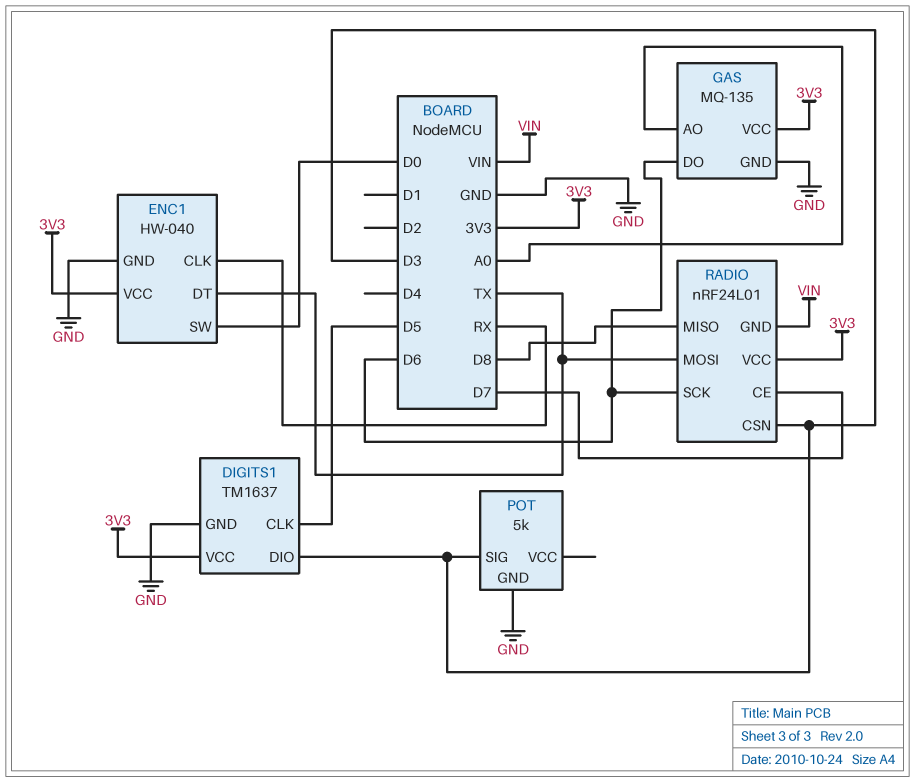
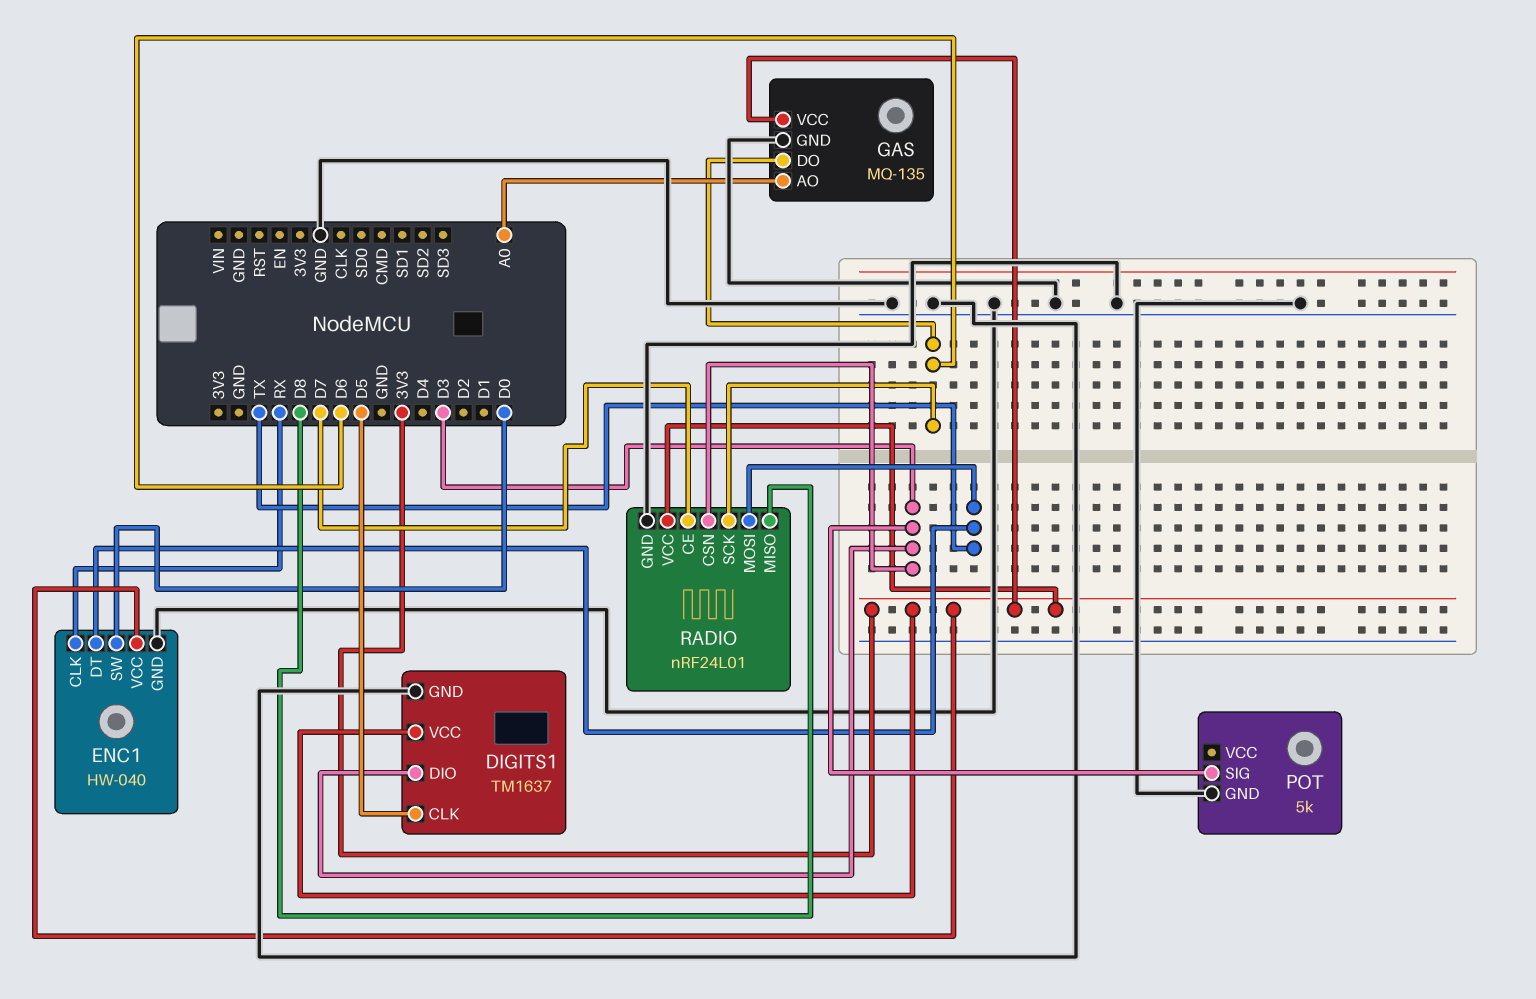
RADIO pin GND: VIN -> GND

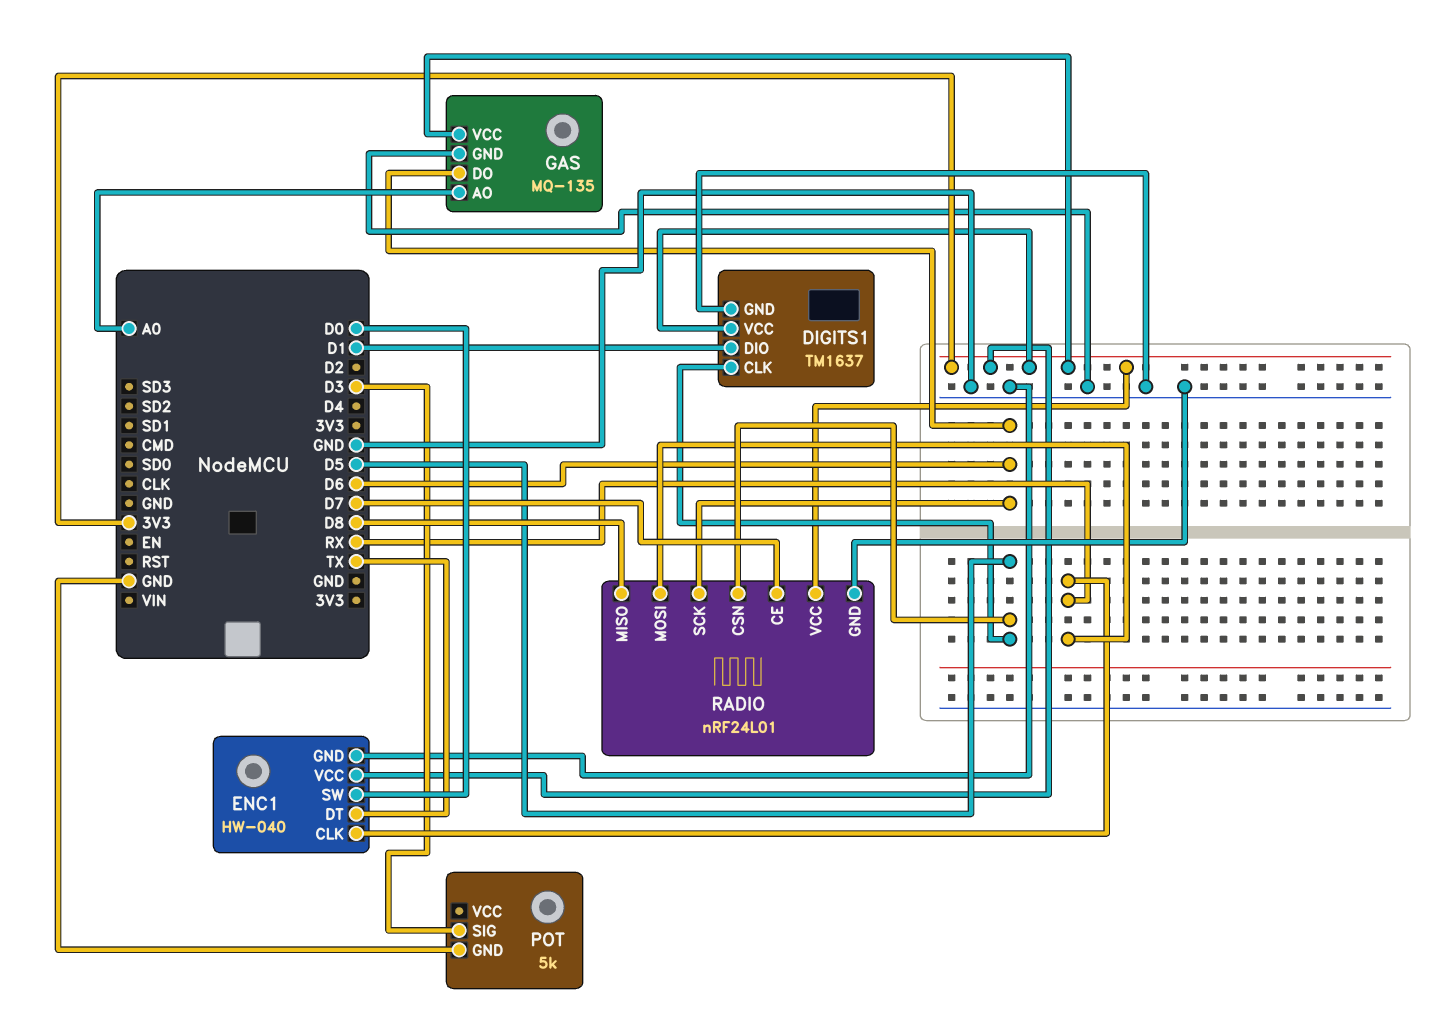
DIGITS1 pin DIO: D3 -> D1
RADIO pin CSN: D3 -> D5
RADIO pin MOSI: TX -> RX

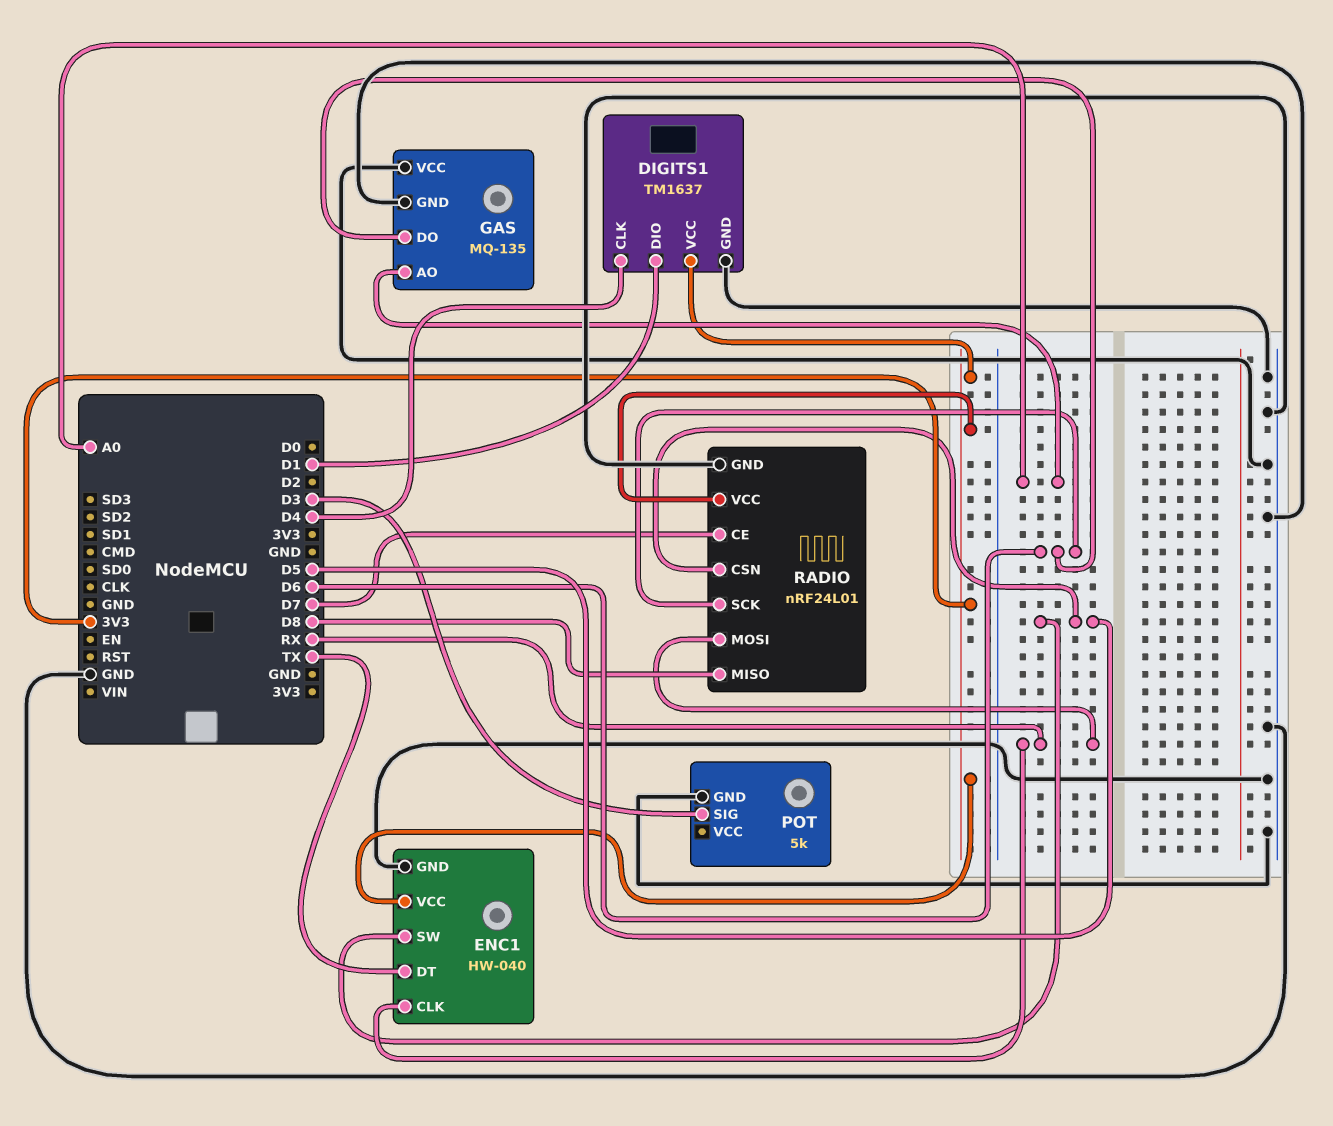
DIGITS1 pin CLK: D5 -> D4
ENC1 pin SW: D0 -> D5
GAS pin VCC: 3V3 -> GND

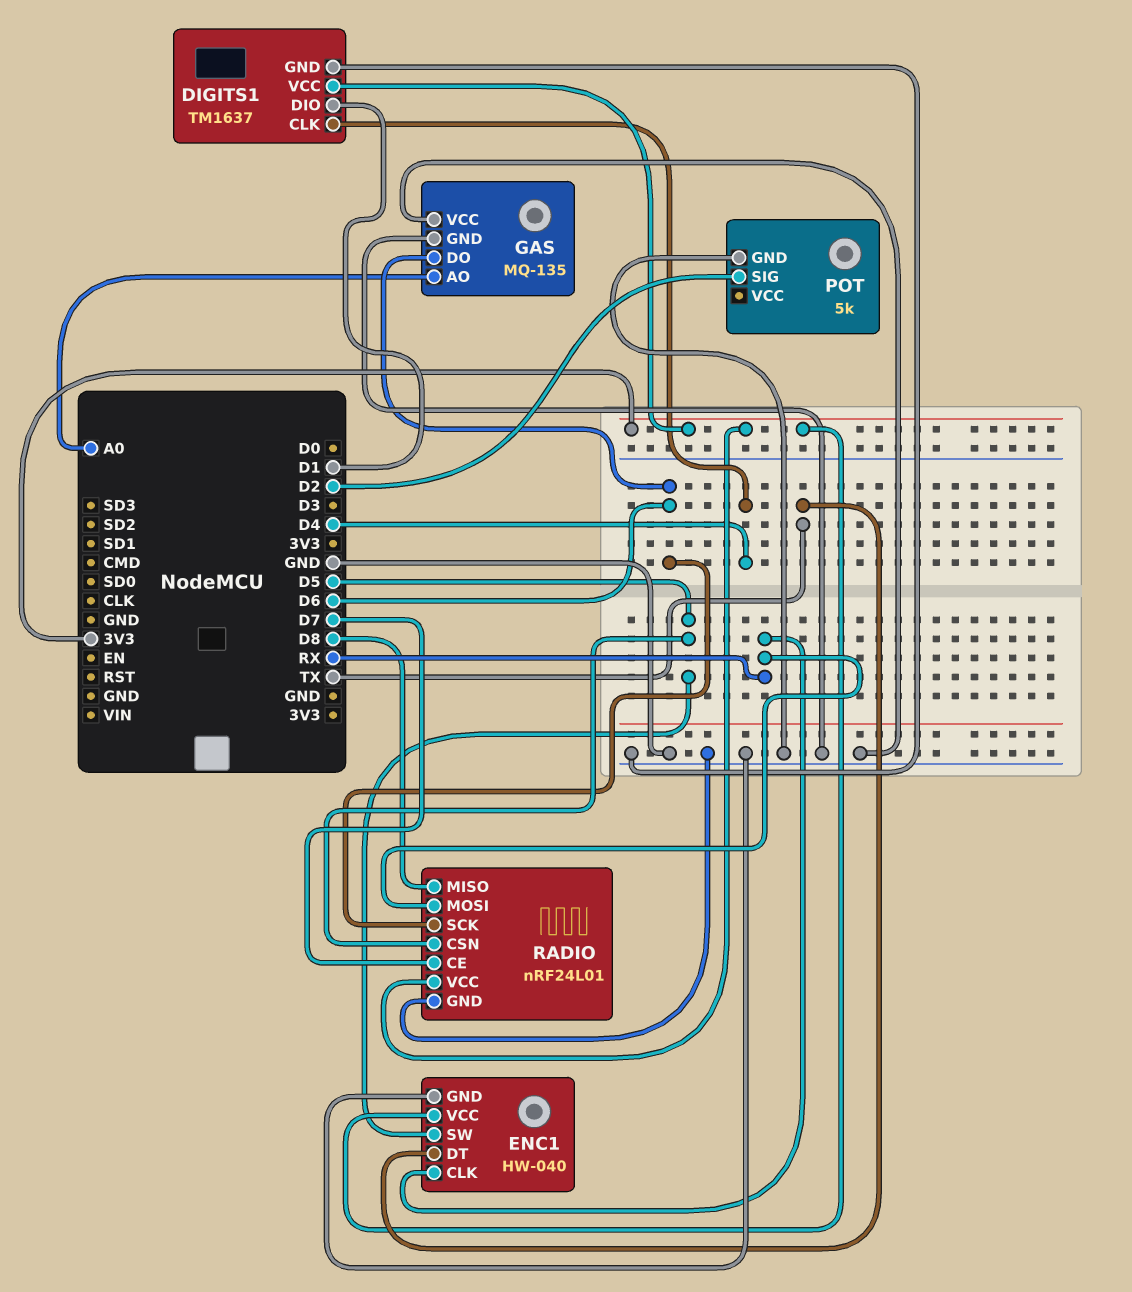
POT pin SIG: D3 -> D2

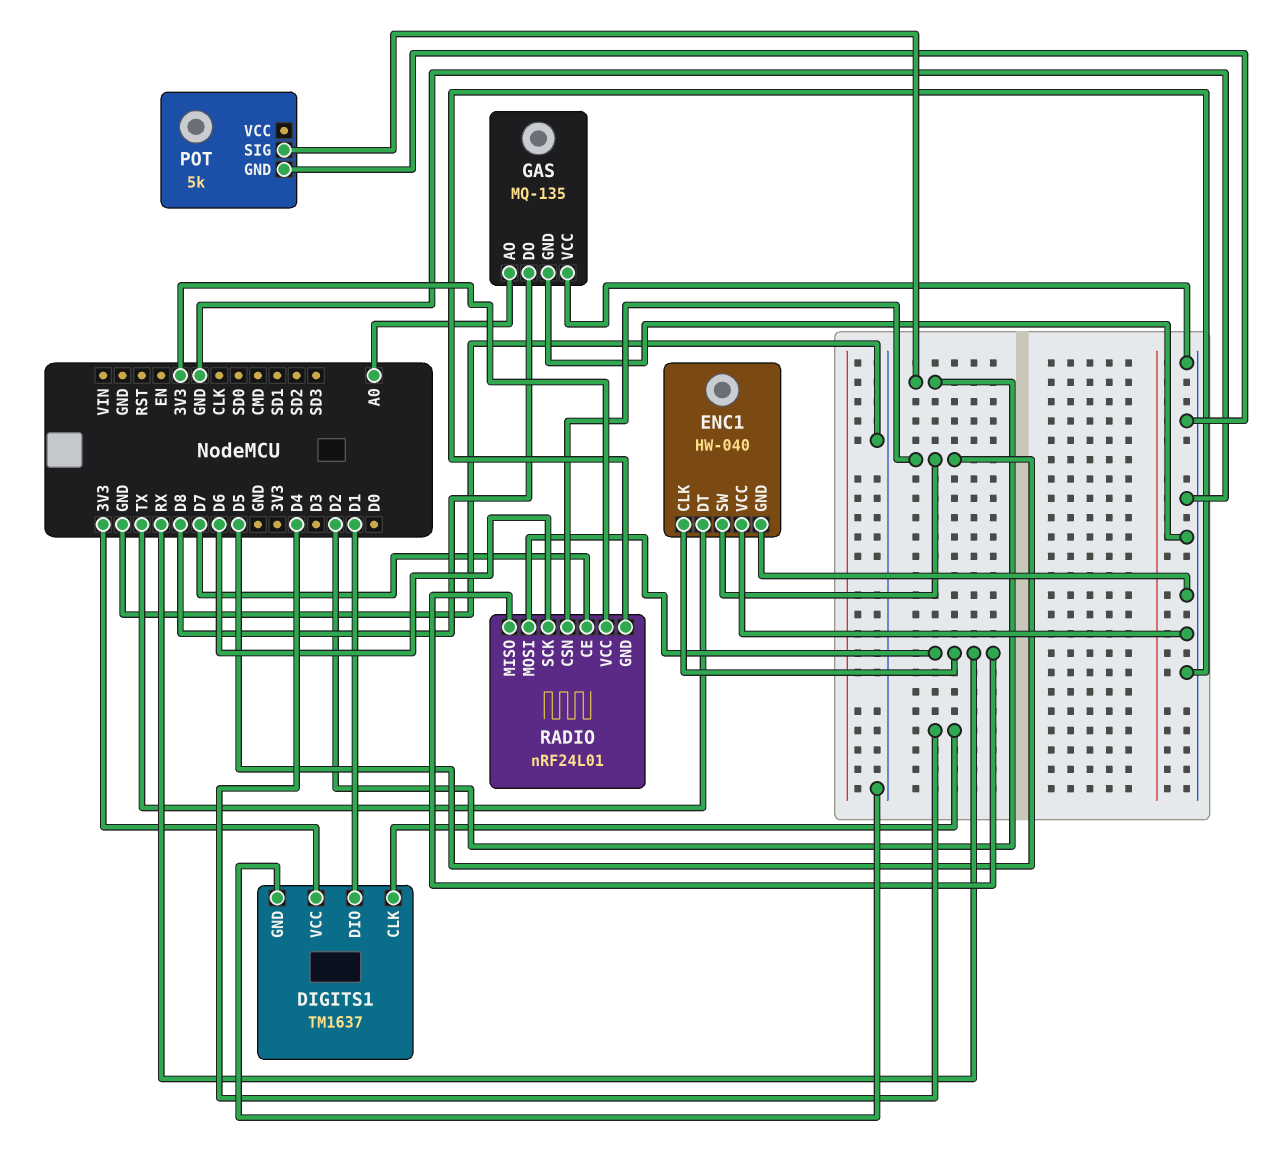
ENC1 pin VCC: 3V3 -> GND
GAS pin DO: D6 -> D8
RADIO pin MISO: D8 -> RX

